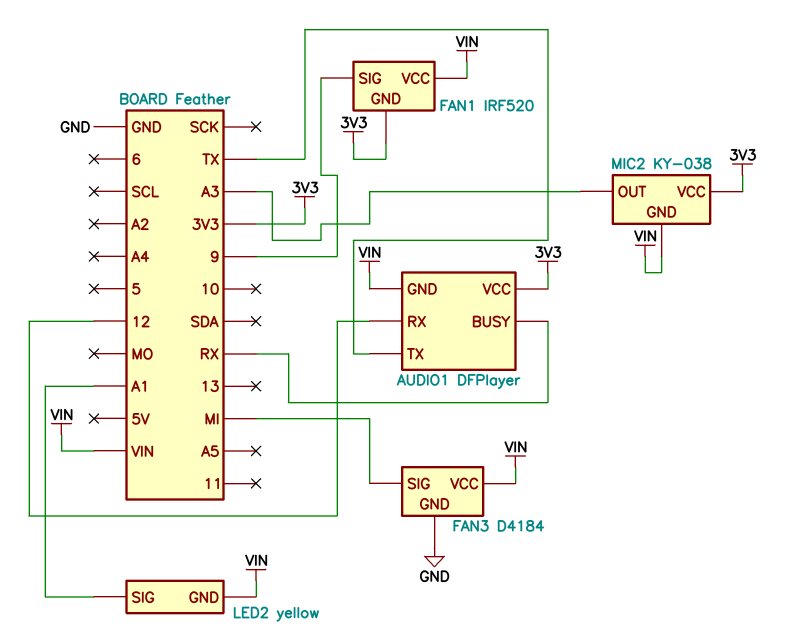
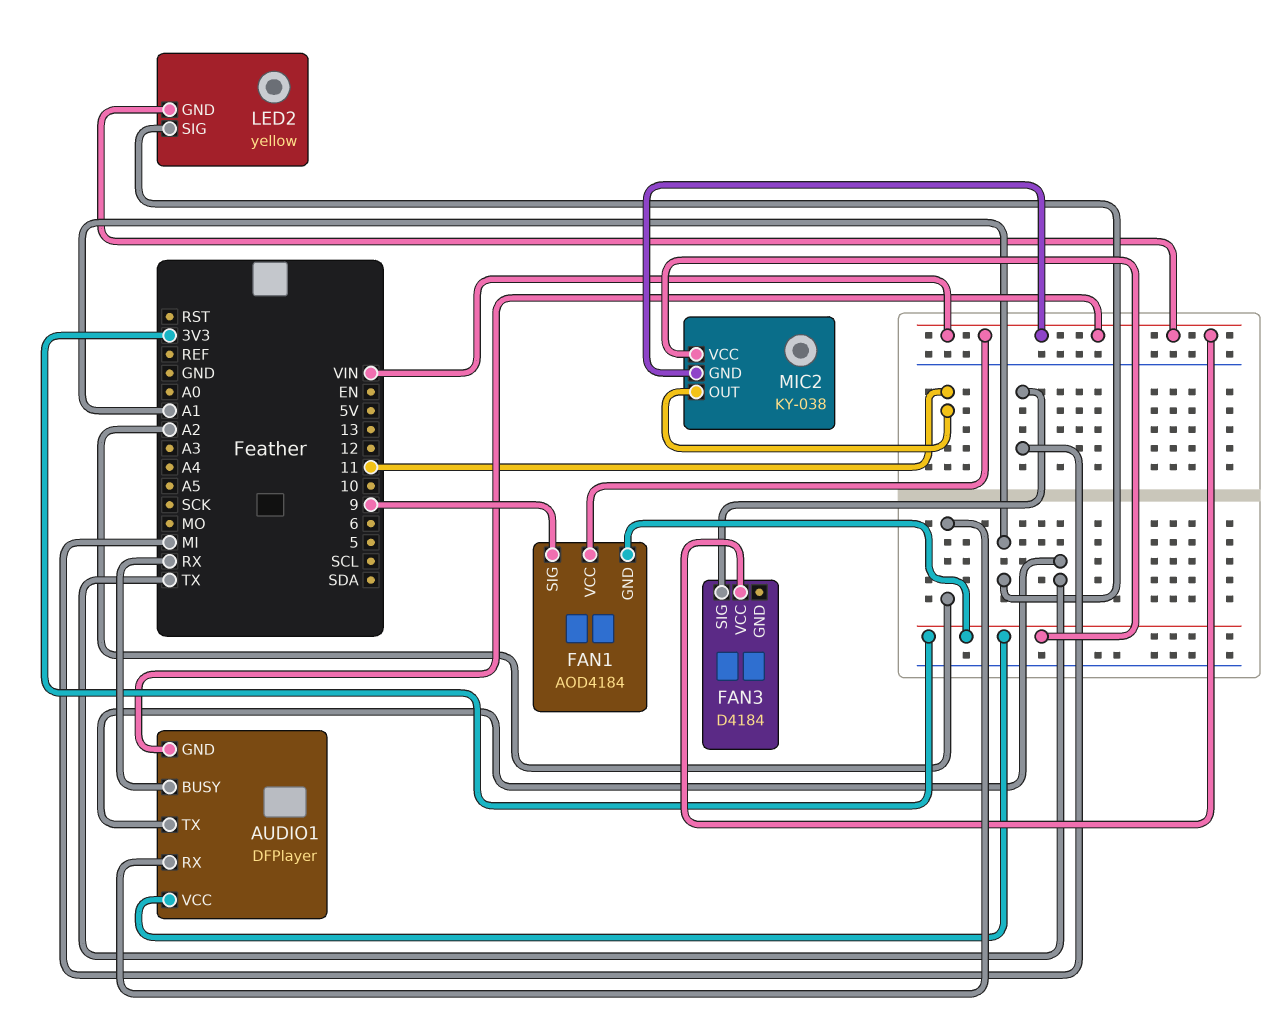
AUDIO1 pin RX: 12 -> A2
FAN1: IRF520 -> AOD4184
FAN3 pin GND: GND -> none
MIC2 pin OUT: A3 -> 11

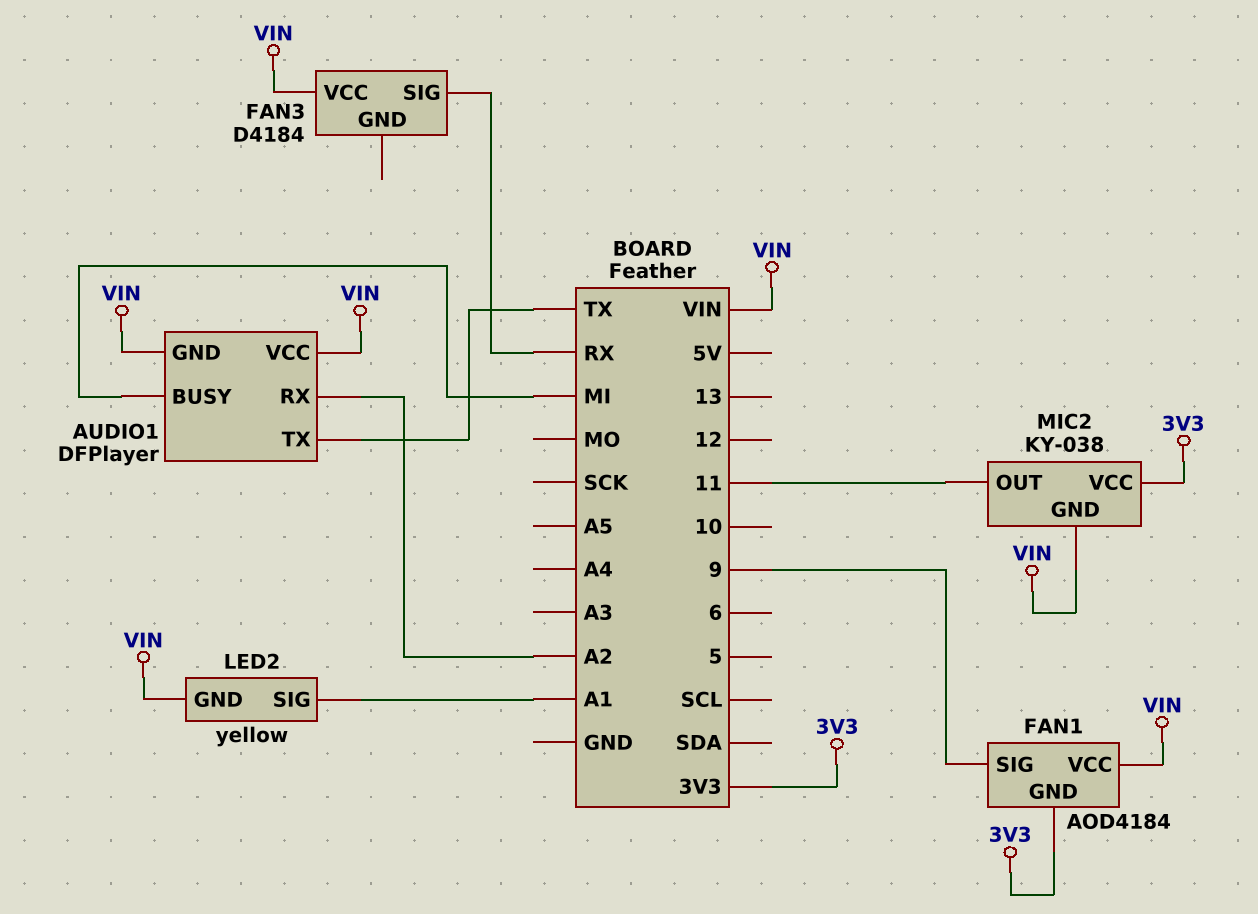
AUDIO1 pin BUSY: RX -> MI
AUDIO1 pin VCC: 3V3 -> VIN
FAN3 pin SIG: MI -> RX

